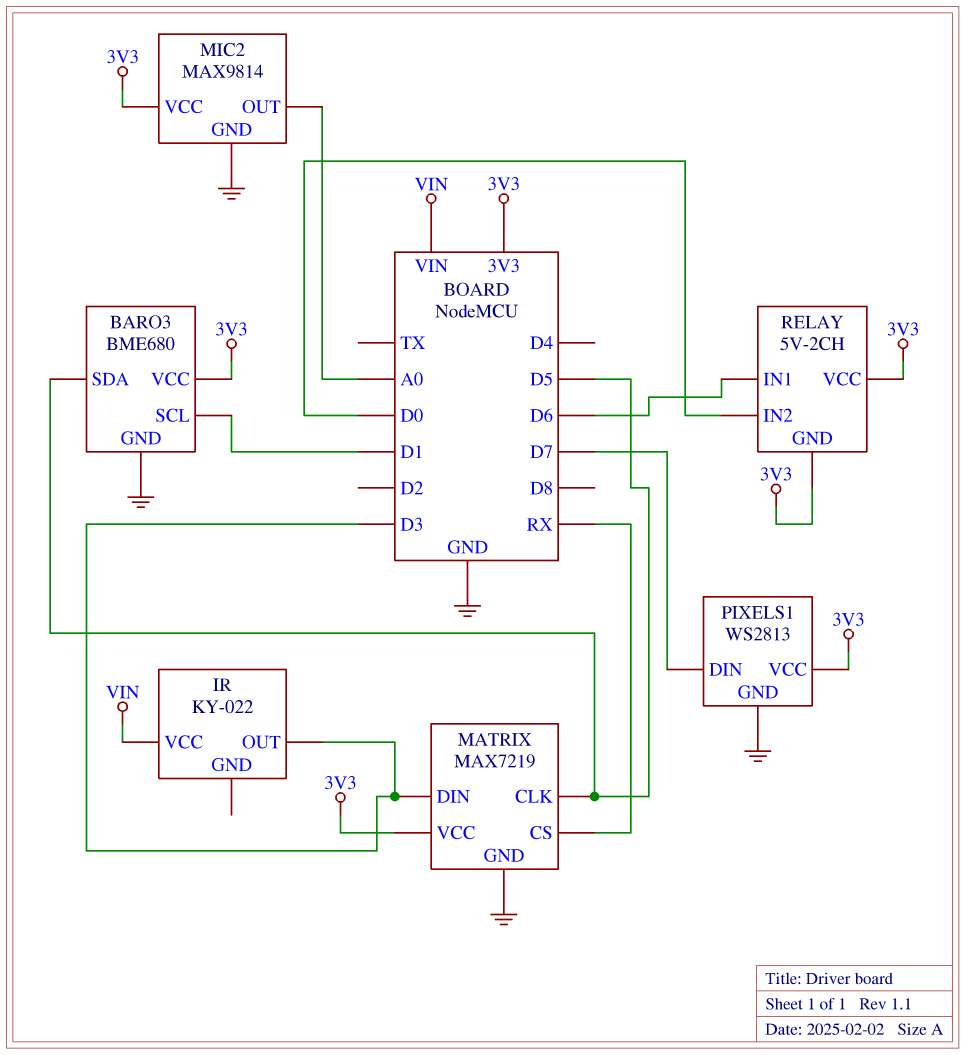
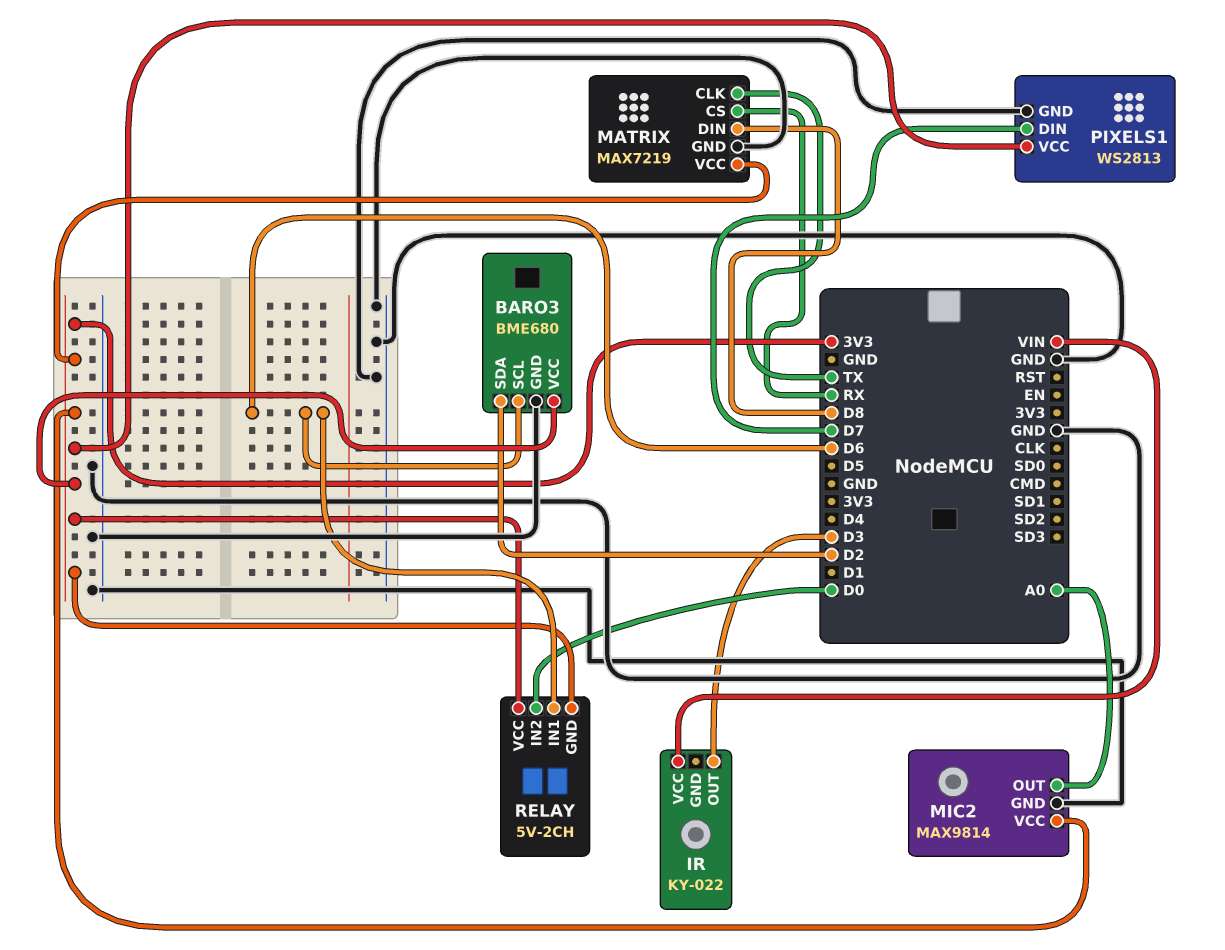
BARO3 pin SCL: D1 -> D6
BARO3 pin SDA: D5 -> D2
MATRIX pin CLK: D5 -> TX
MATRIX pin DIN: D3 -> D8

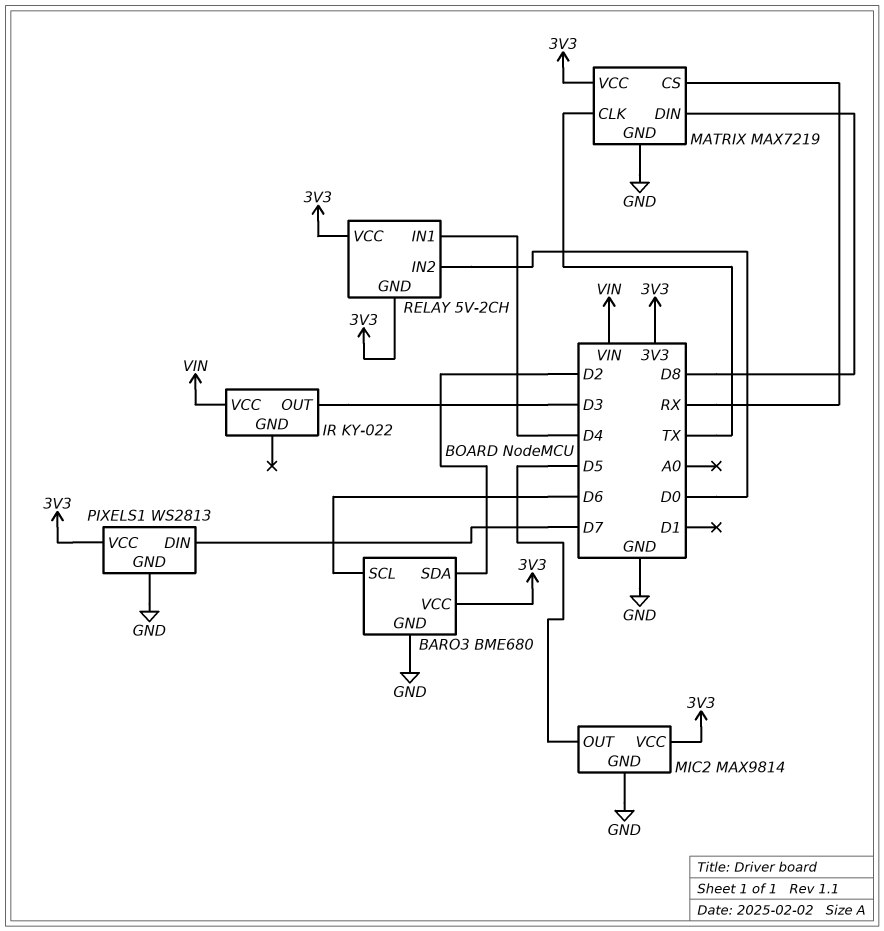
MIC2 pin OUT: A0 -> D5
RELAY pin IN1: D6 -> D4

